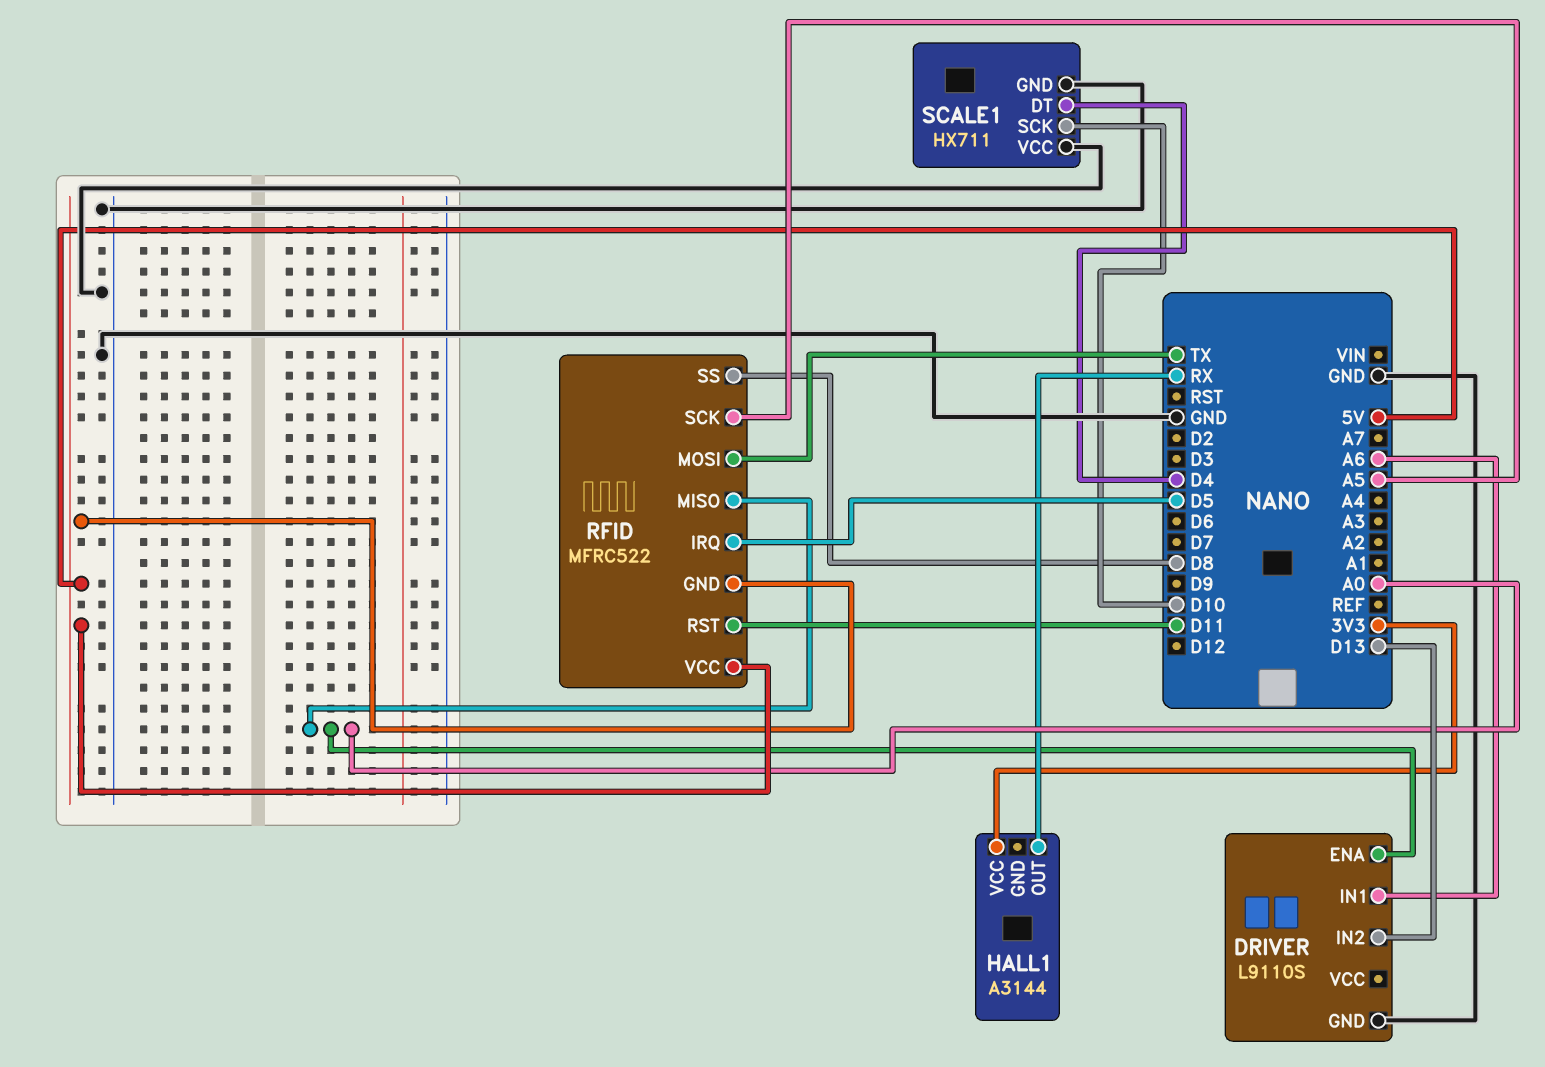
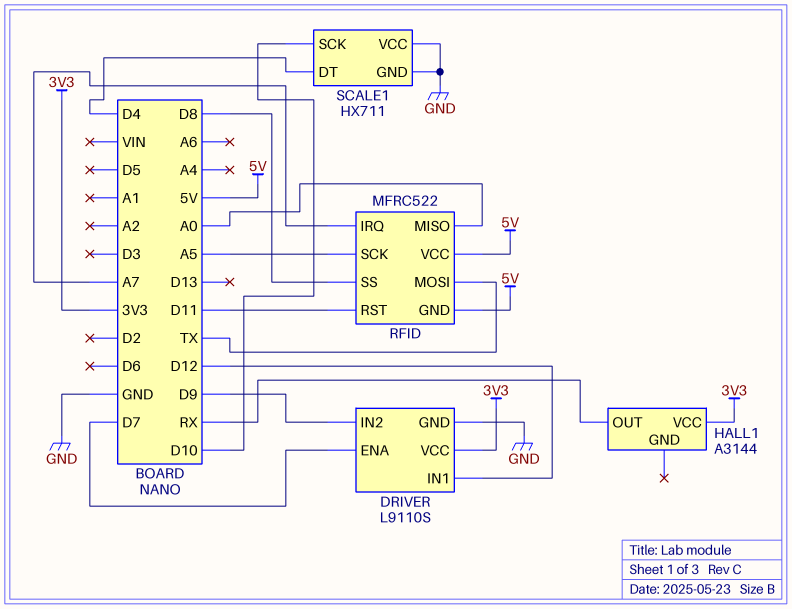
DRIVER pin ENA: A0 -> D7
DRIVER pin IN1: A6 -> D12
DRIVER pin IN2: D13 -> D9
DRIVER pin VCC: none -> 3V3
RFID pin IRQ: D5 -> A7

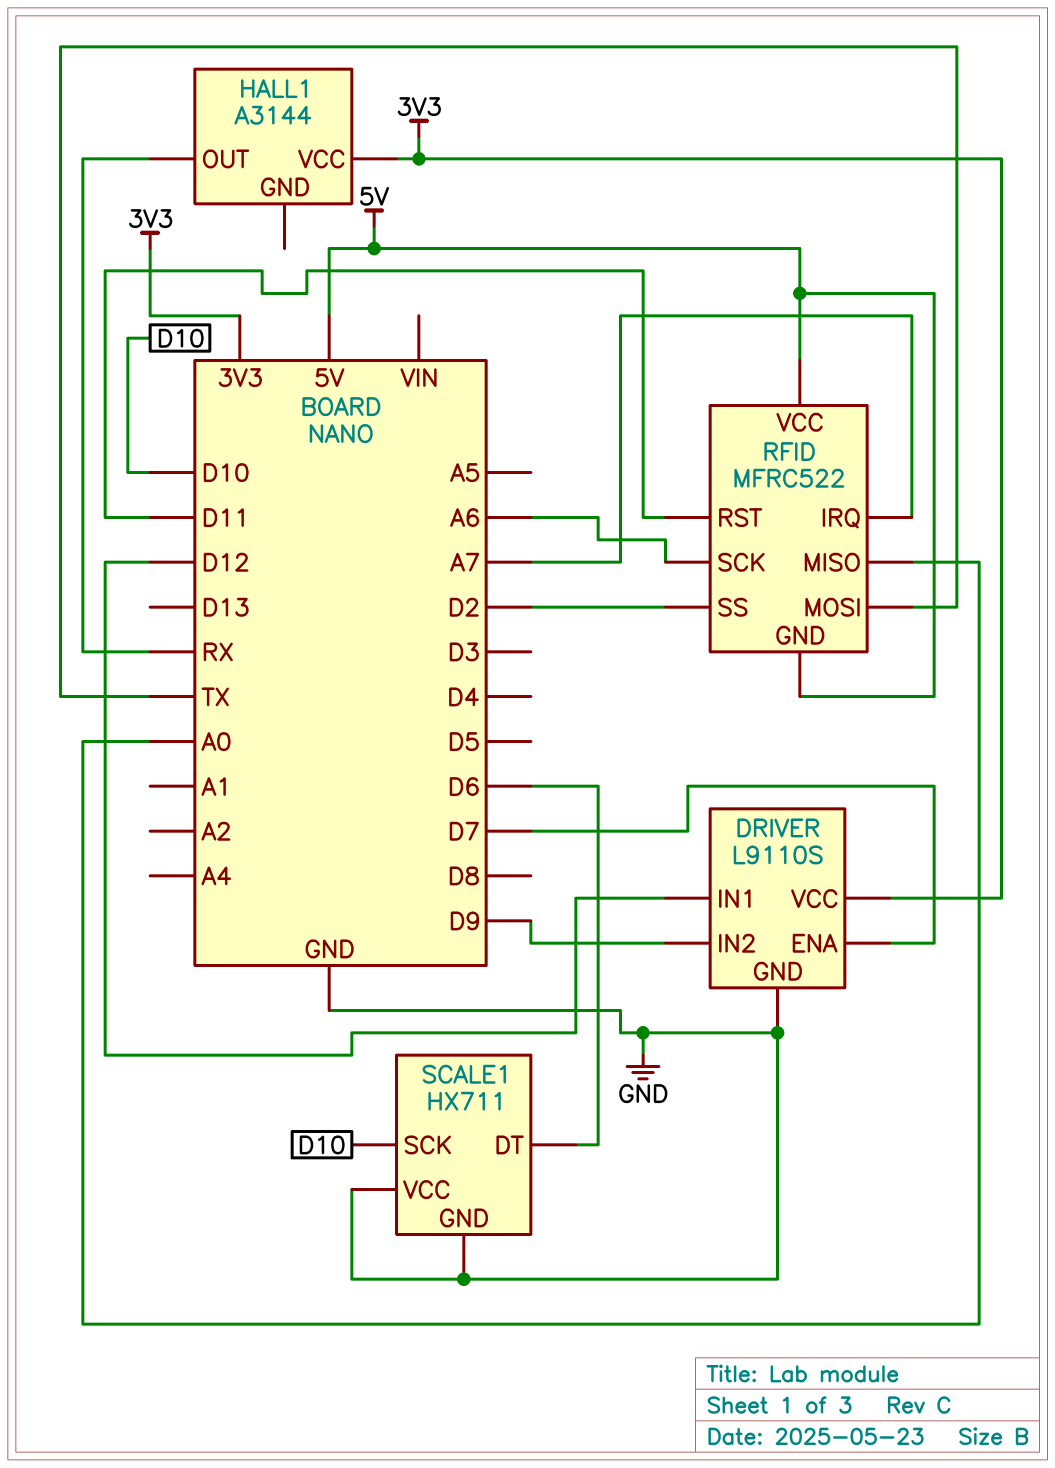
RFID pin SCK: A5 -> A6
RFID pin SS: D8 -> D2
SCALE1 pin DT: D4 -> D6

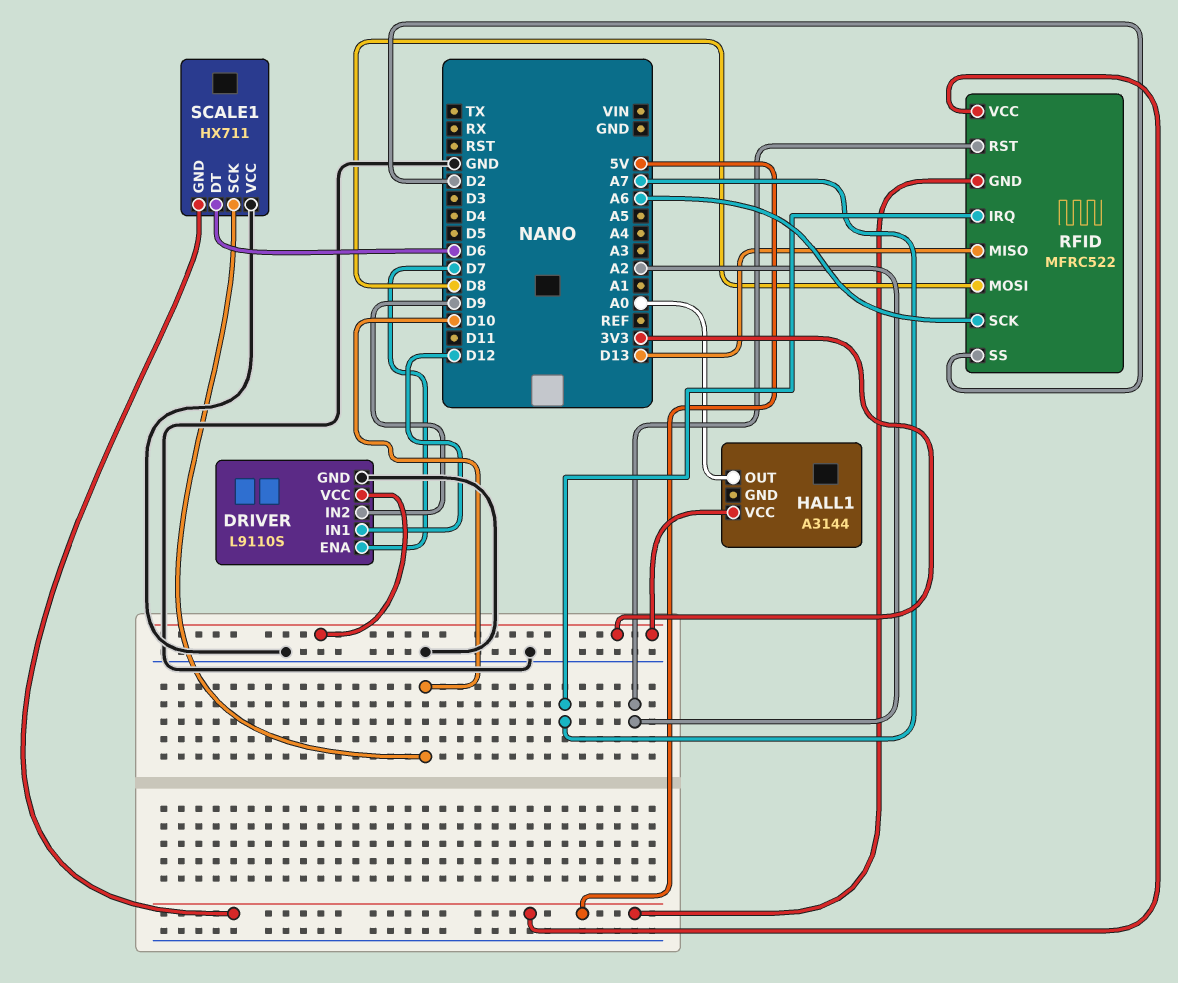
HALL1 pin OUT: RX -> A0
RFID pin MISO: A0 -> D13
RFID pin MOSI: TX -> D8
RFID pin RST: D11 -> A2
SCALE1 pin GND: GND -> 5V

